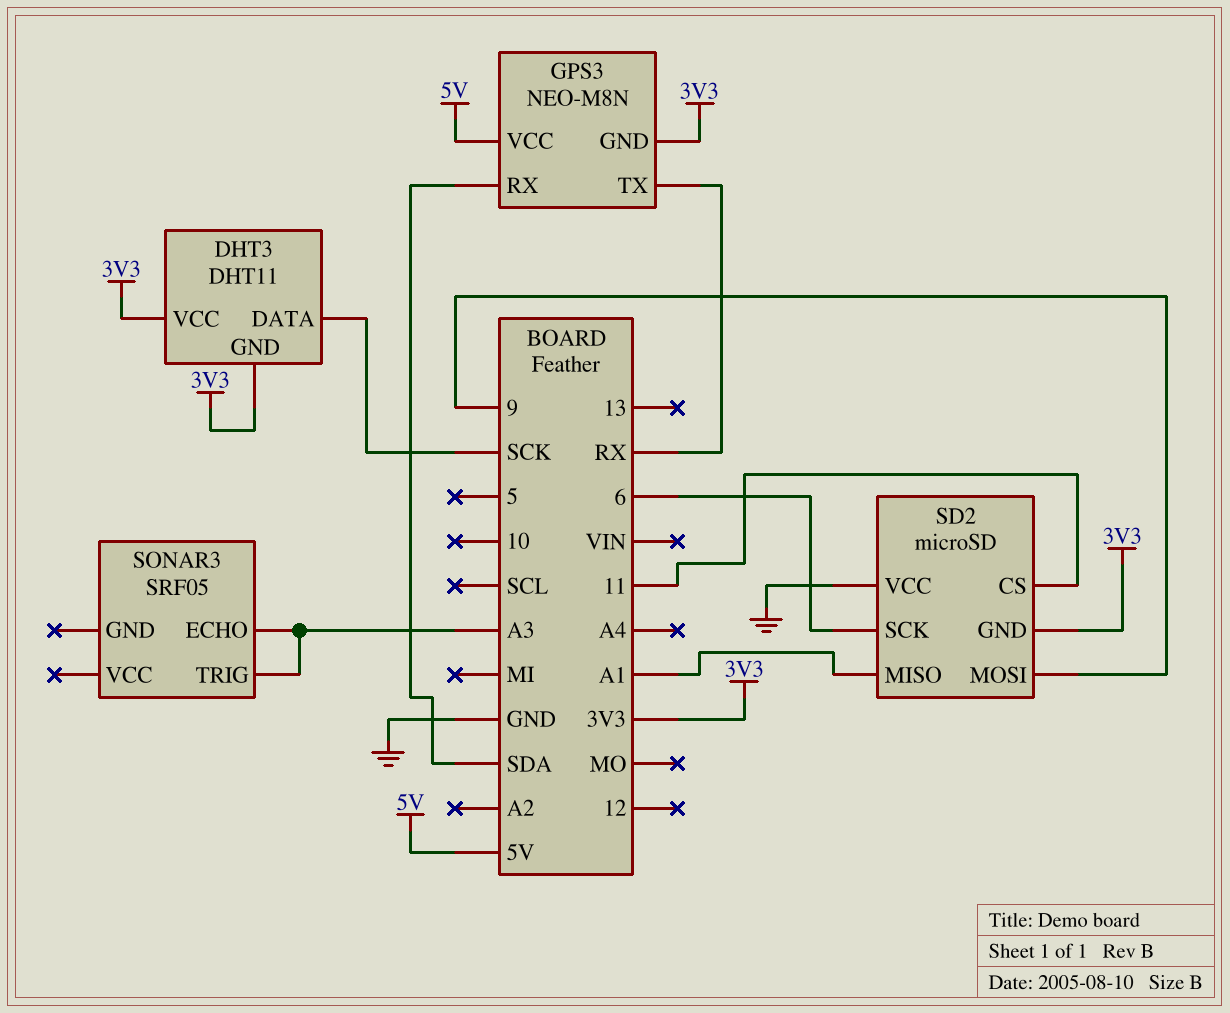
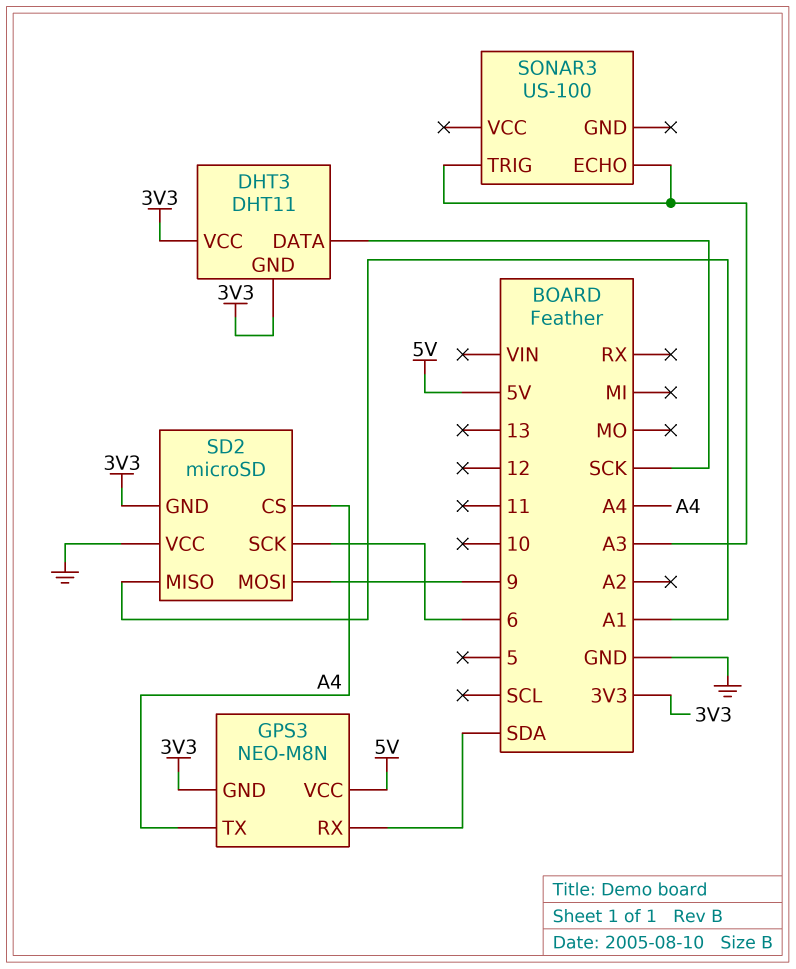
GPS3 pin TX: RX -> A4
SD2 pin CS: 11 -> A4
SONAR3: SRF05 -> US-100

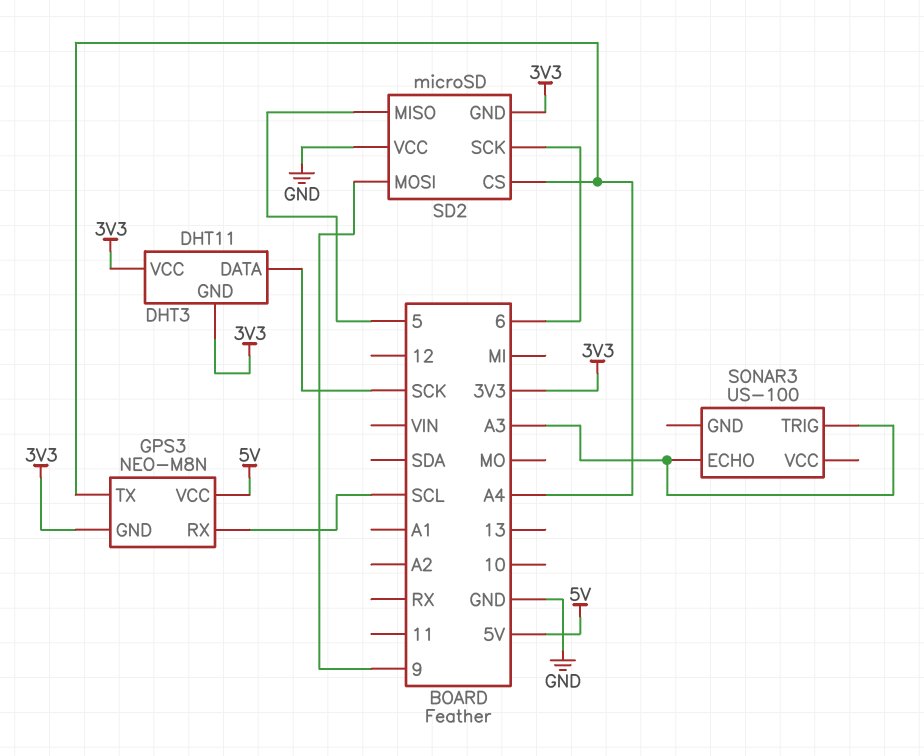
GPS3 pin RX: SDA -> SCL
SD2 pin MISO: A1 -> 5

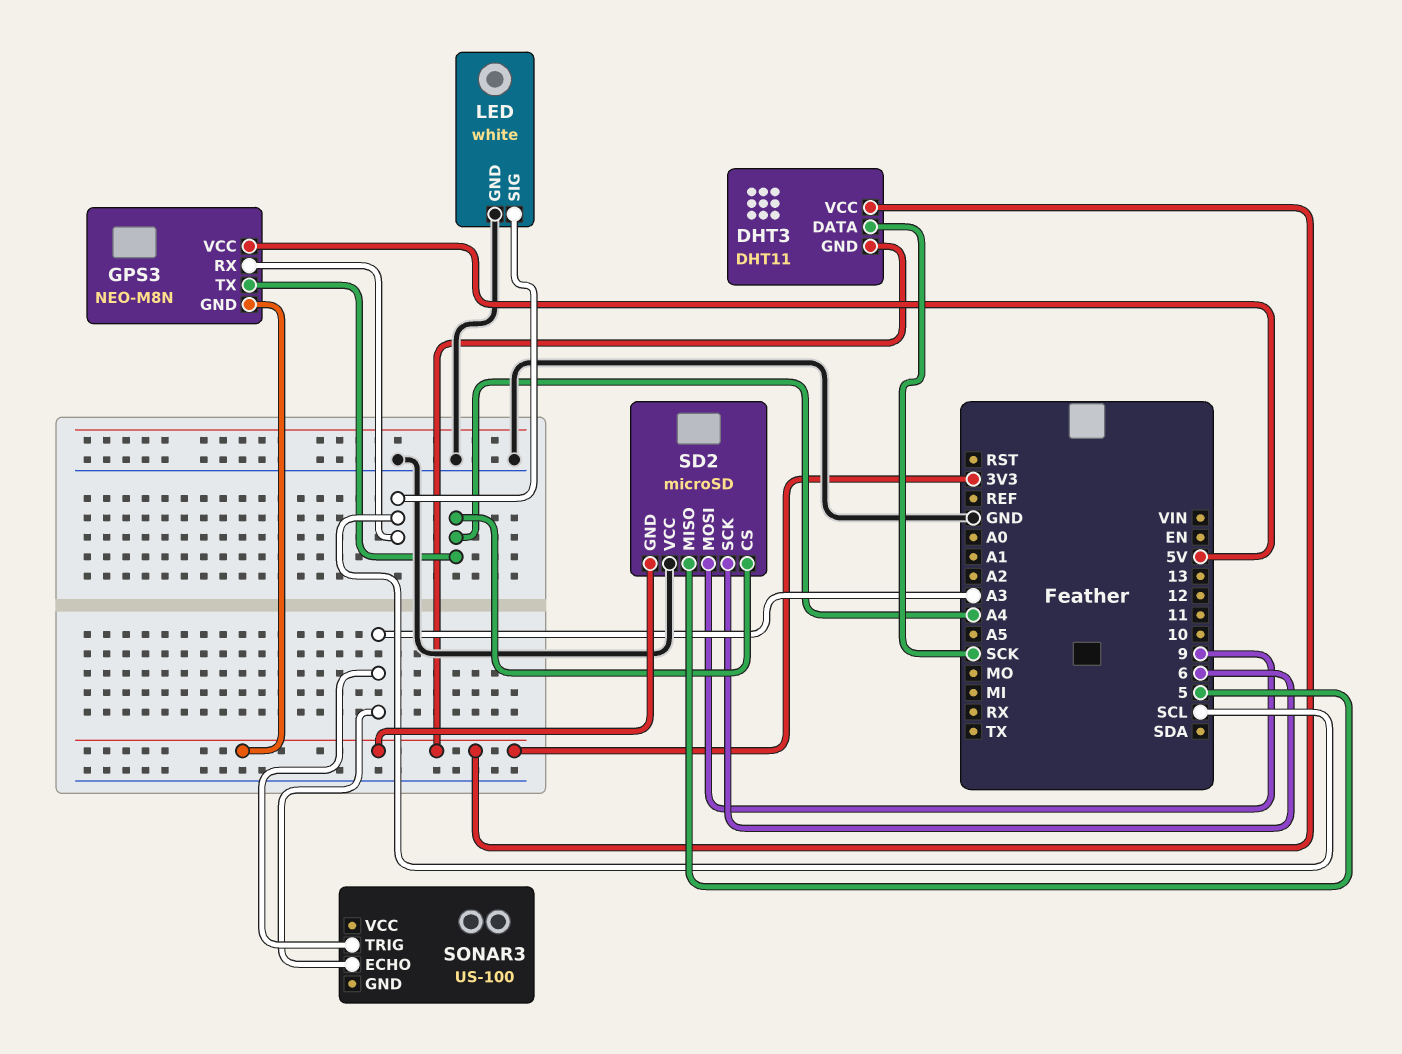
LED: none -> white
LED pin GND: none -> GND
LED pin SIG: none -> SCL

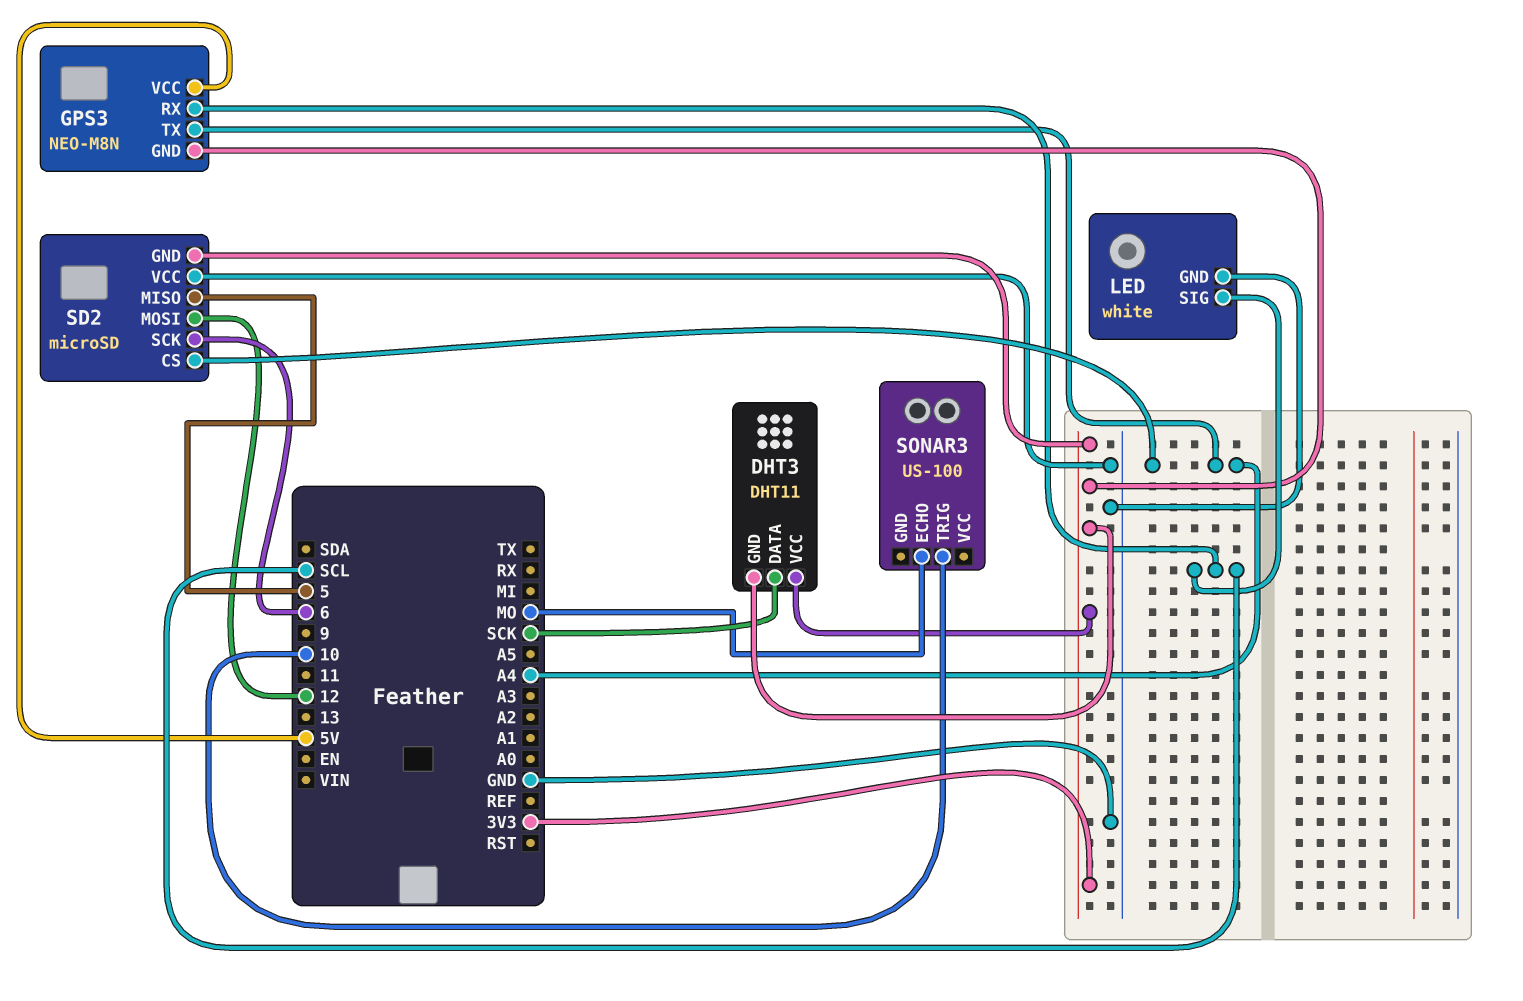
SD2 pin MOSI: 9 -> 12
SONAR3 pin ECHO: A3 -> MO
SONAR3 pin TRIG: A3 -> 10

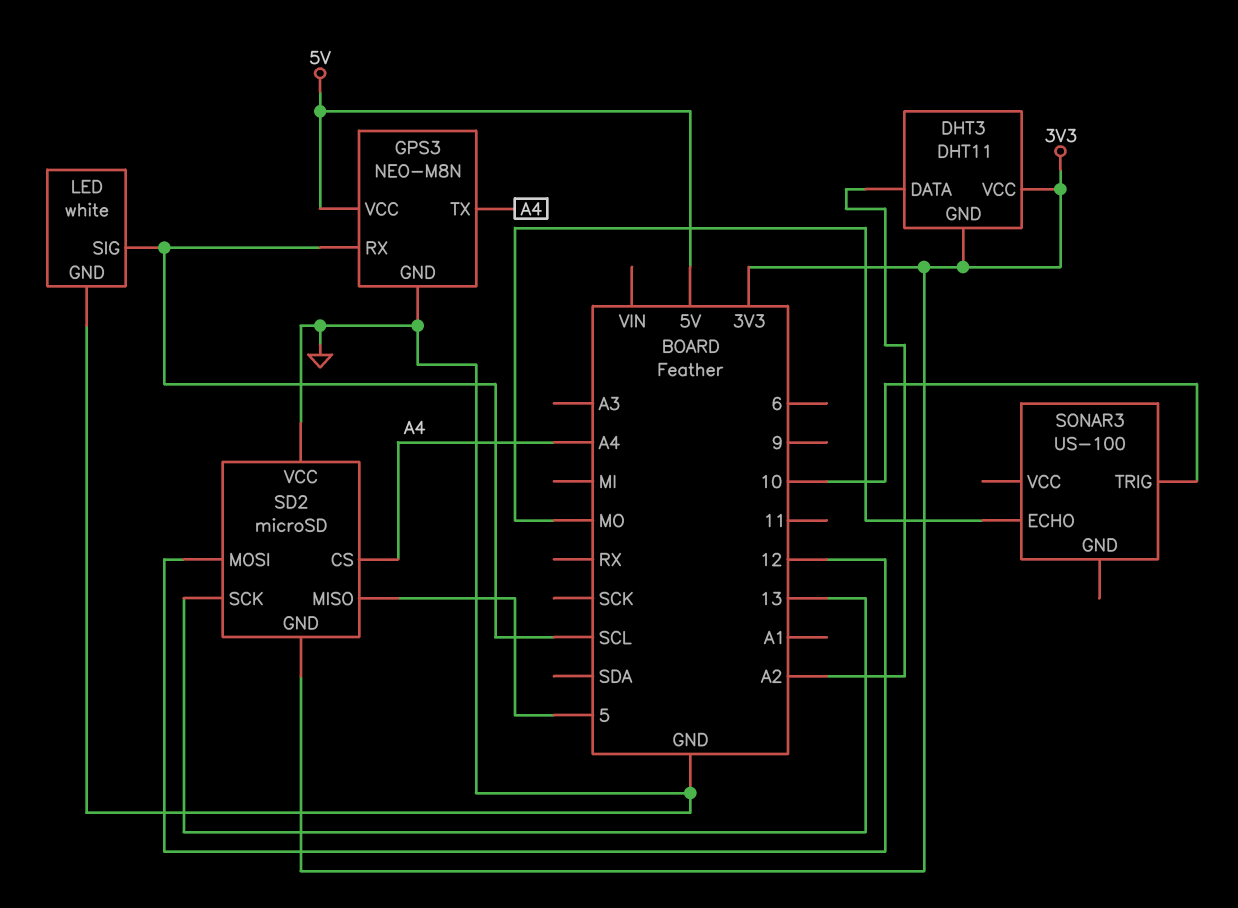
DHT3 pin DATA: SCK -> A2
GPS3 pin GND: 3V3 -> GND
SD2 pin SCK: 6 -> 13

